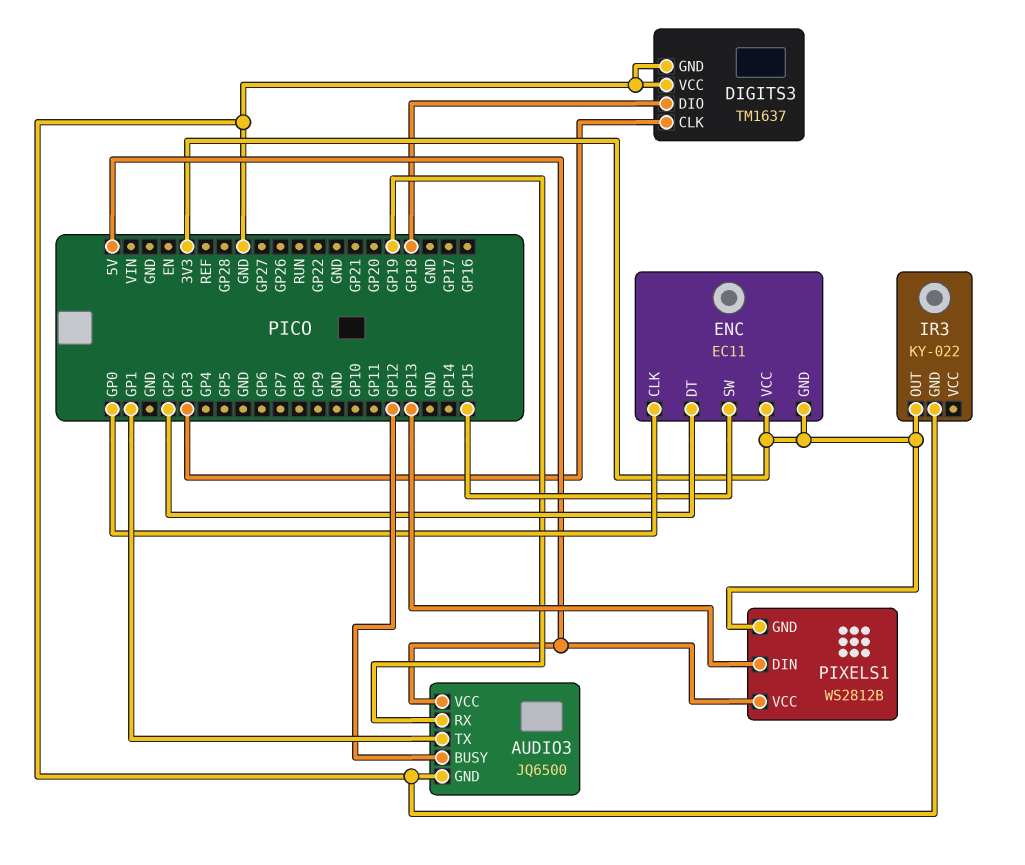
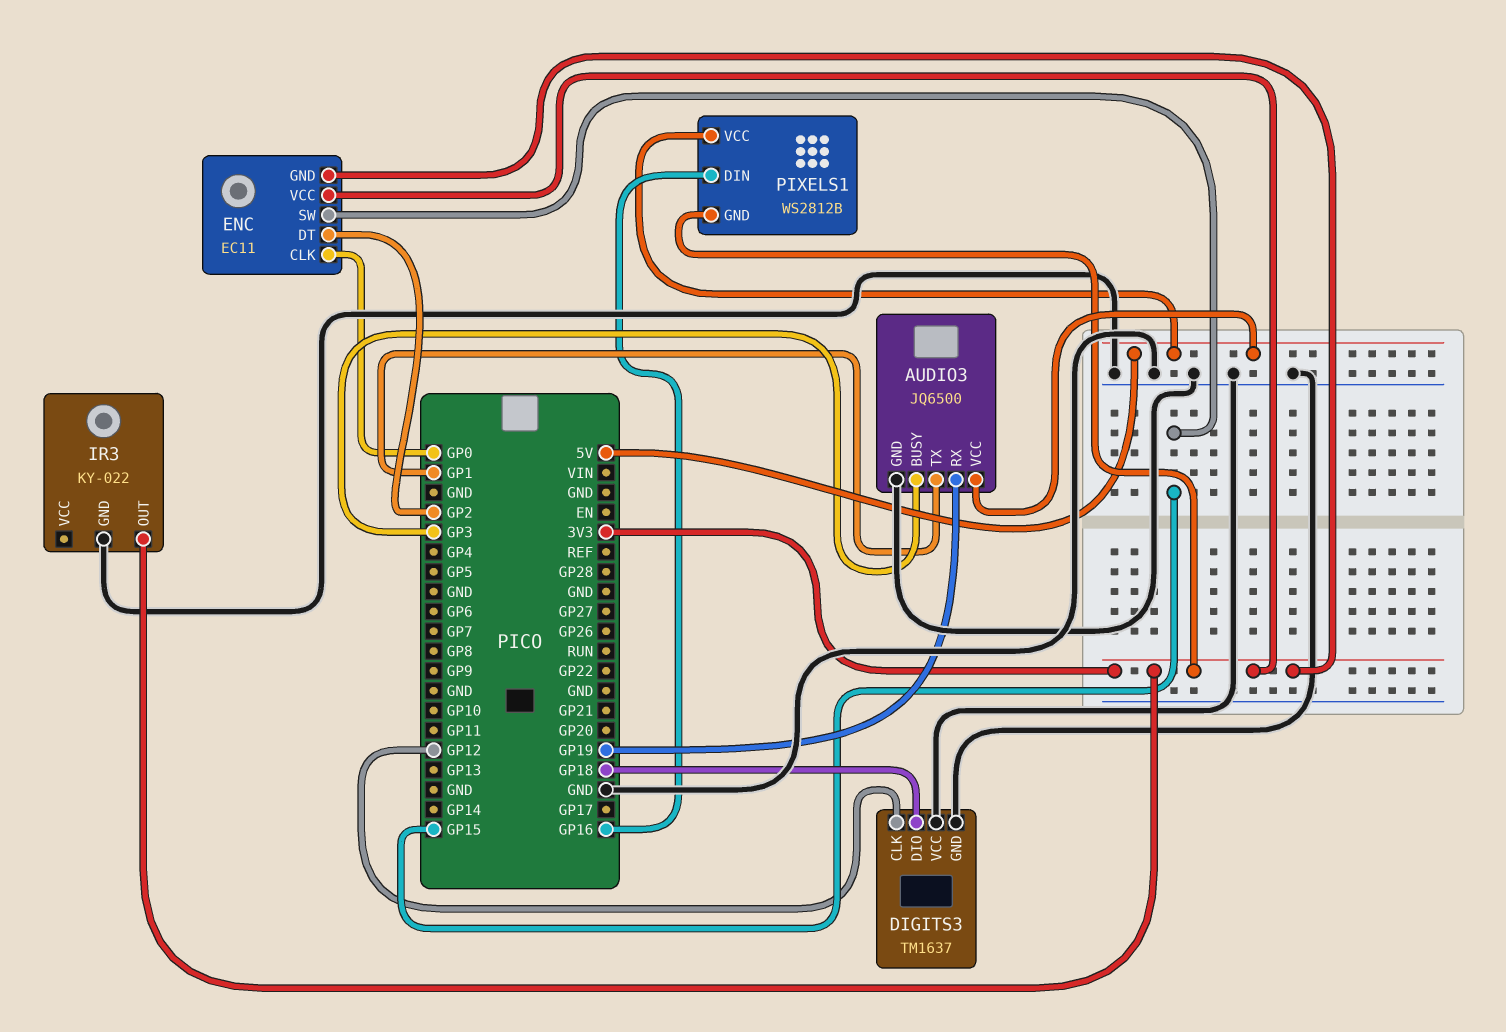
AUDIO3 pin BUSY: GP12 -> GP3
DIGITS3 pin CLK: GP3 -> GP12
PIXELS1 pin DIN: GP13 -> GP16

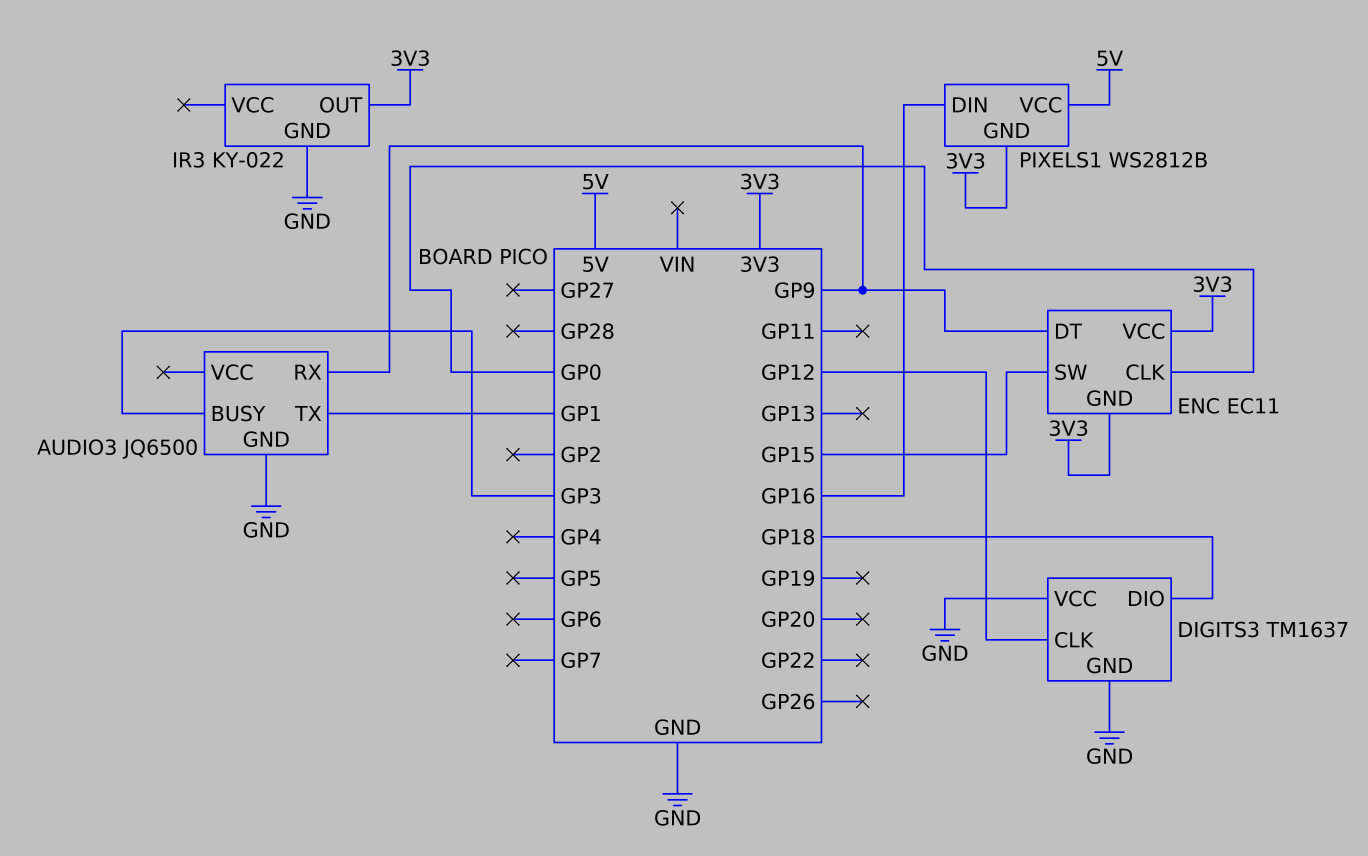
AUDIO3 pin RX: GP19 -> GP9
AUDIO3 pin VCC: 5V -> none
ENC pin DT: GP2 -> GP9

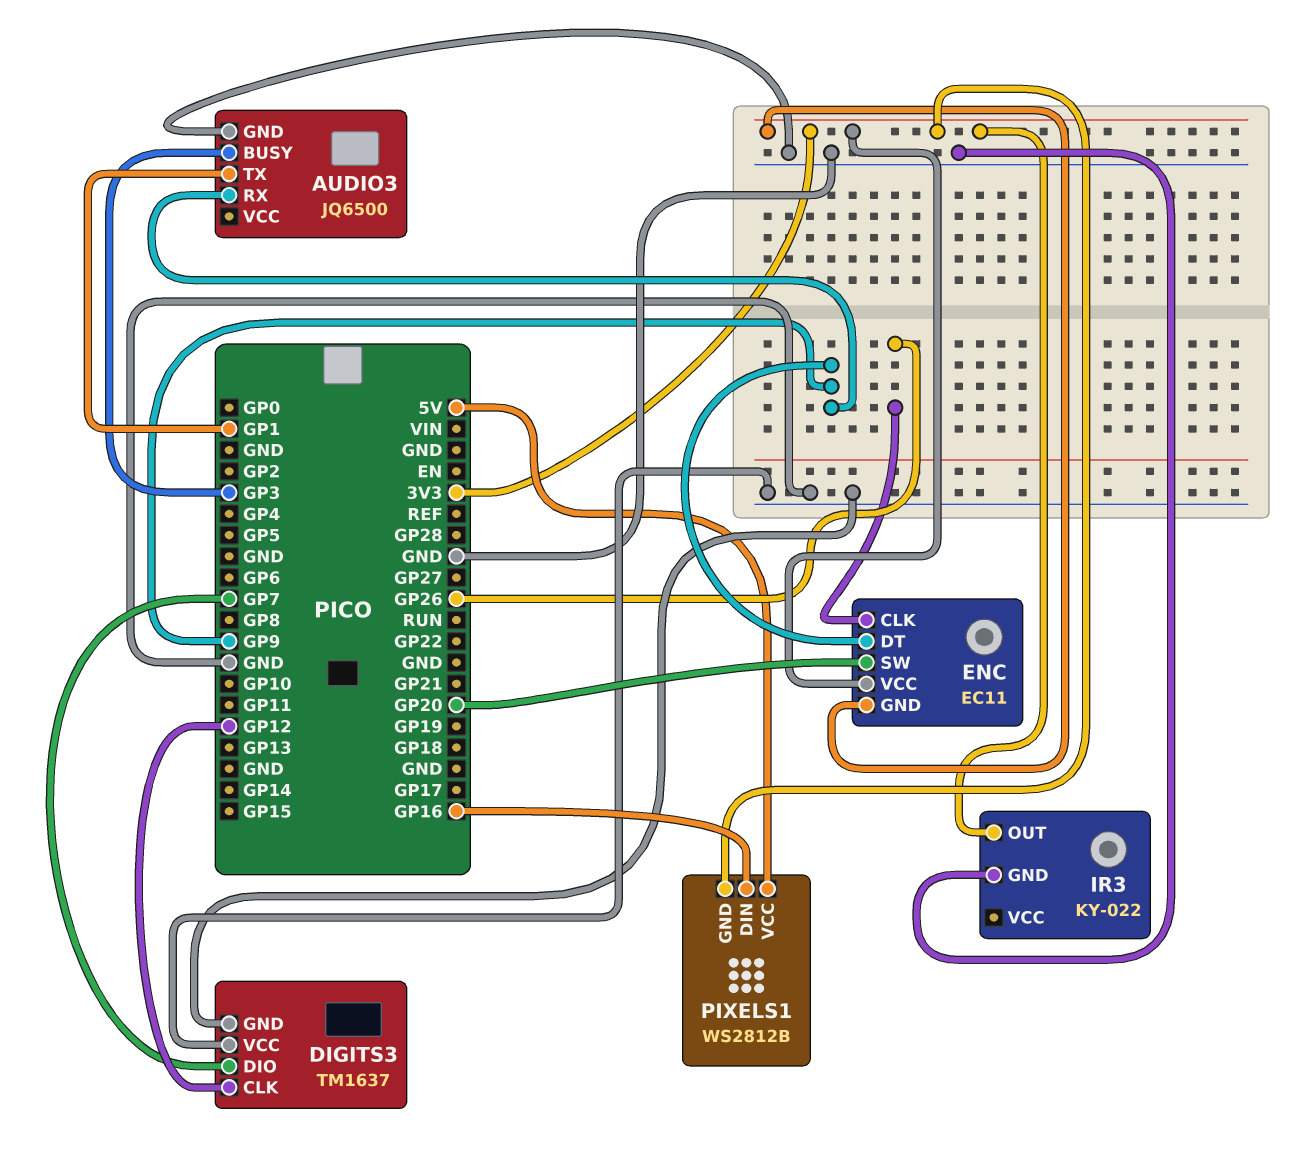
DIGITS3 pin DIO: GP18 -> GP7
ENC pin CLK: GP0 -> GP26
ENC pin SW: GP15 -> GP20

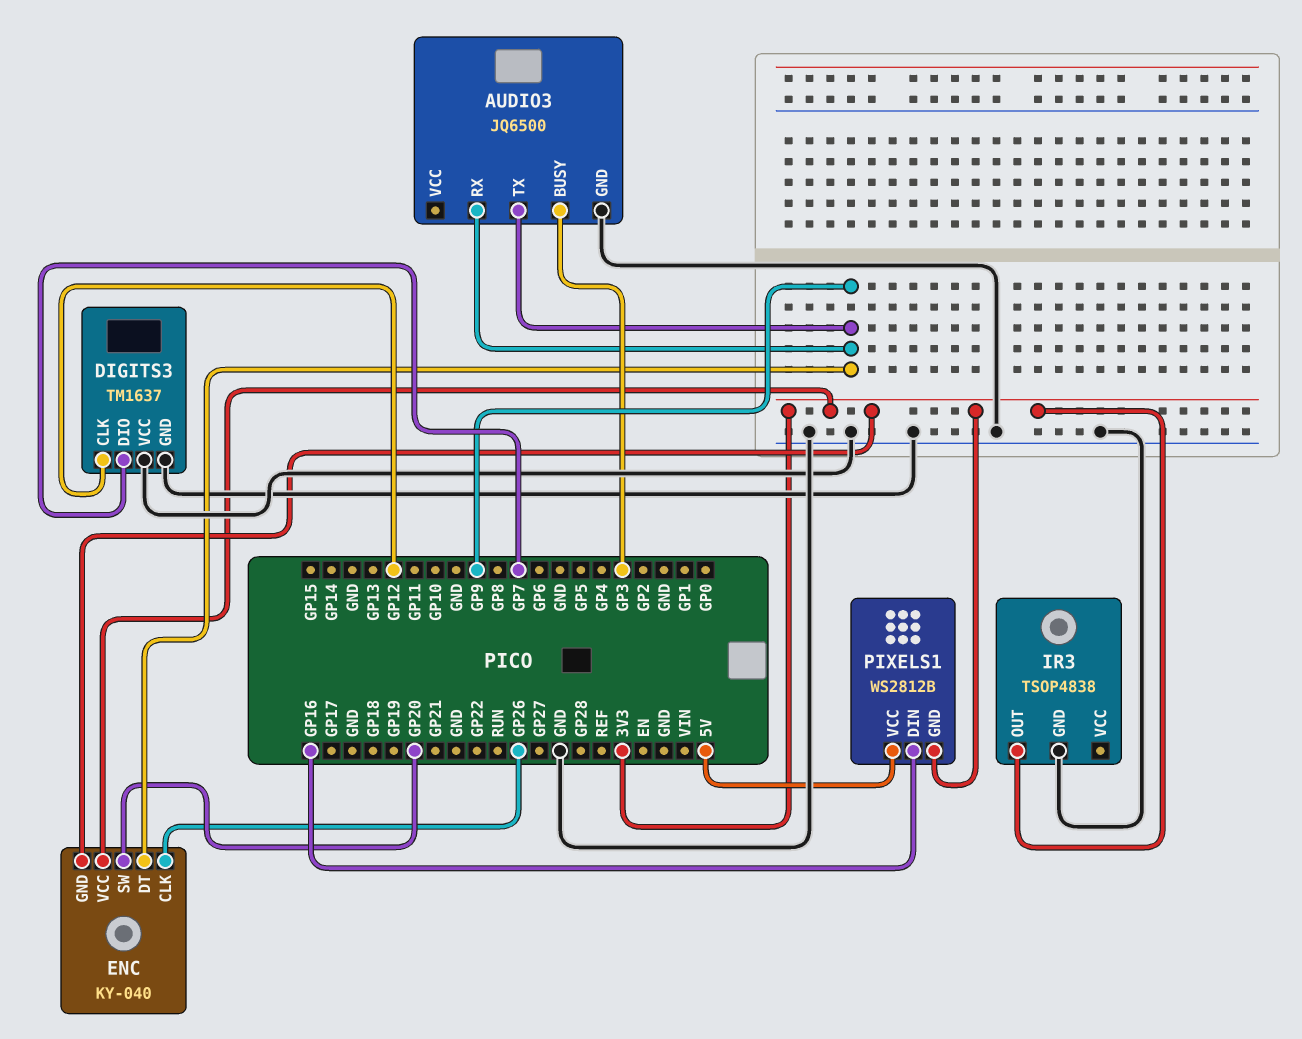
AUDIO3 pin TX: GP1 -> GP9
ENC: EC11 -> KY-040
IR3: KY-022 -> TSOP4838

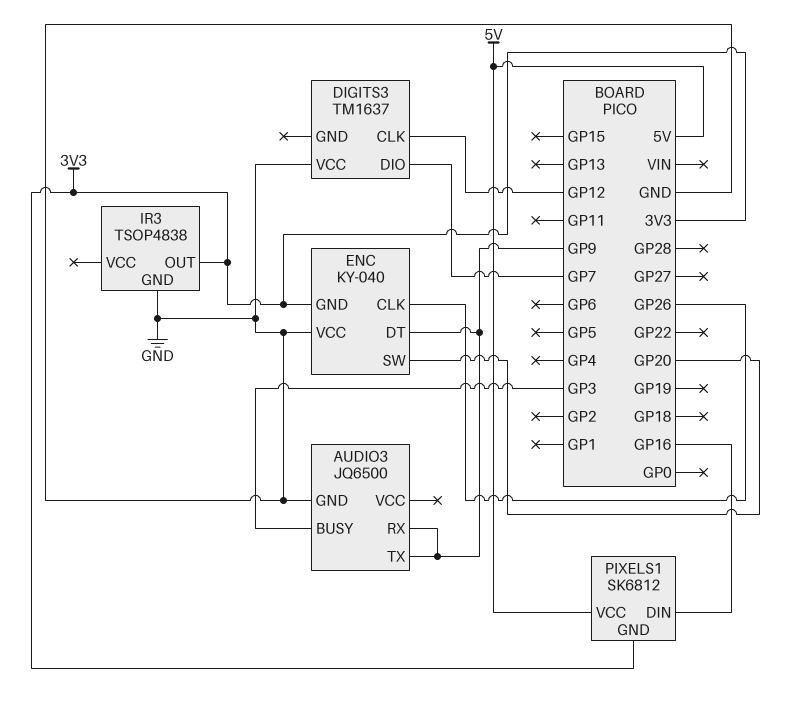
DIGITS3 pin GND: GND -> none
ENC pin VCC: 3V3 -> GND
PIXELS1: WS2812B -> SK6812

